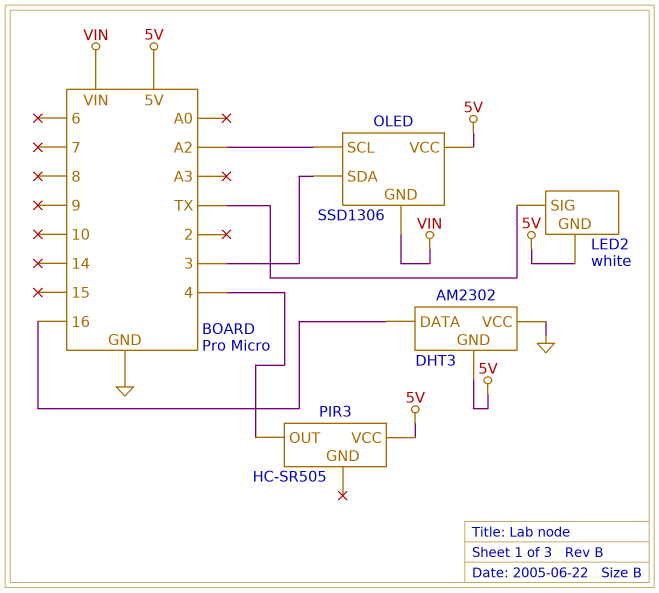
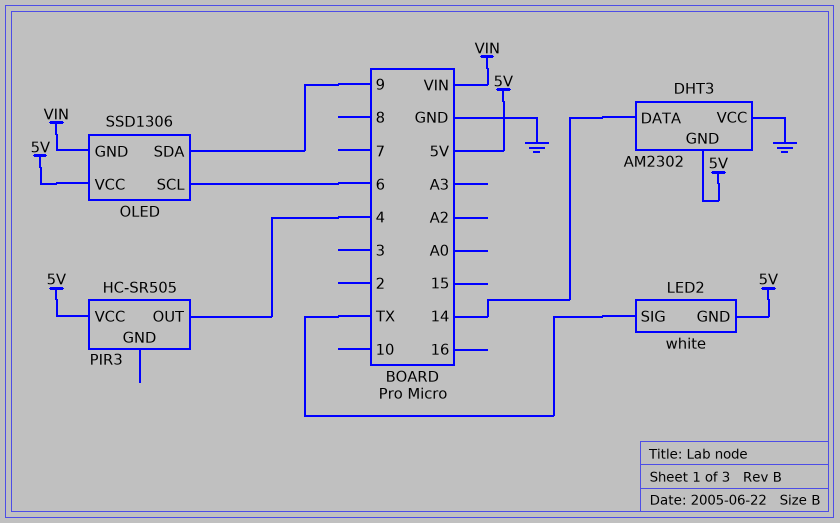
DHT3 pin DATA: 16 -> 14
OLED pin SCL: A2 -> 6
OLED pin SDA: 3 -> 9

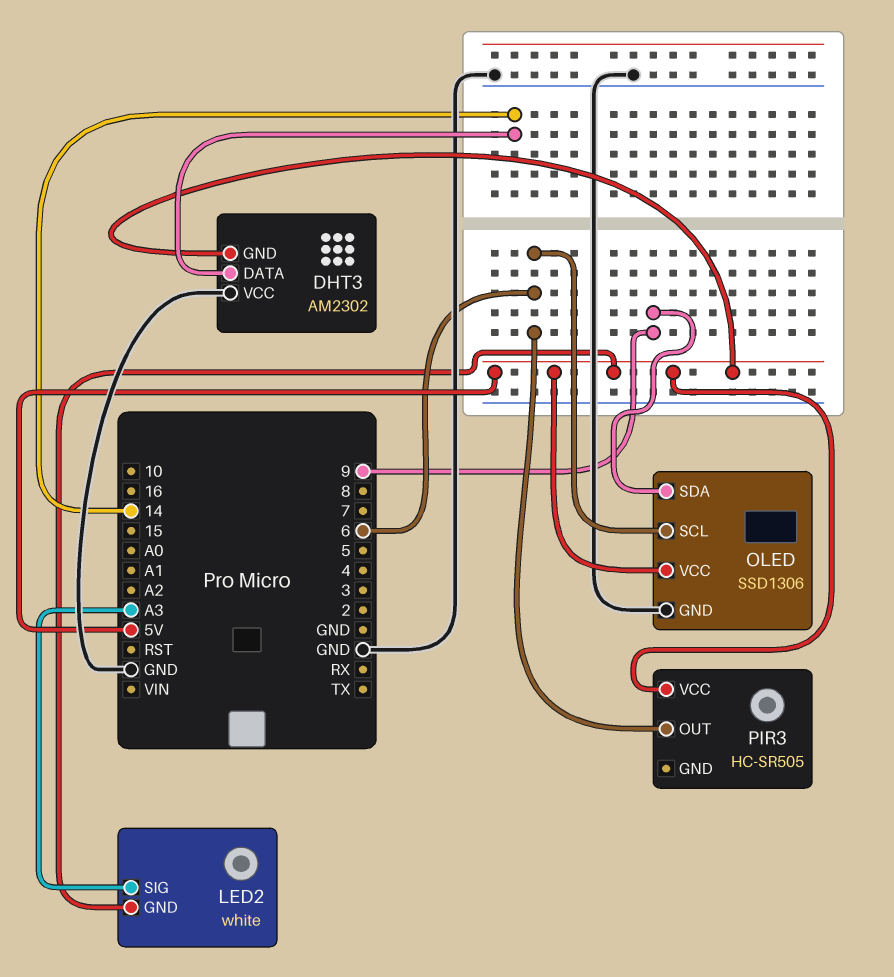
LED2 pin SIG: TX -> A3
OLED pin GND: VIN -> GND
PIR3 pin OUT: 4 -> 6

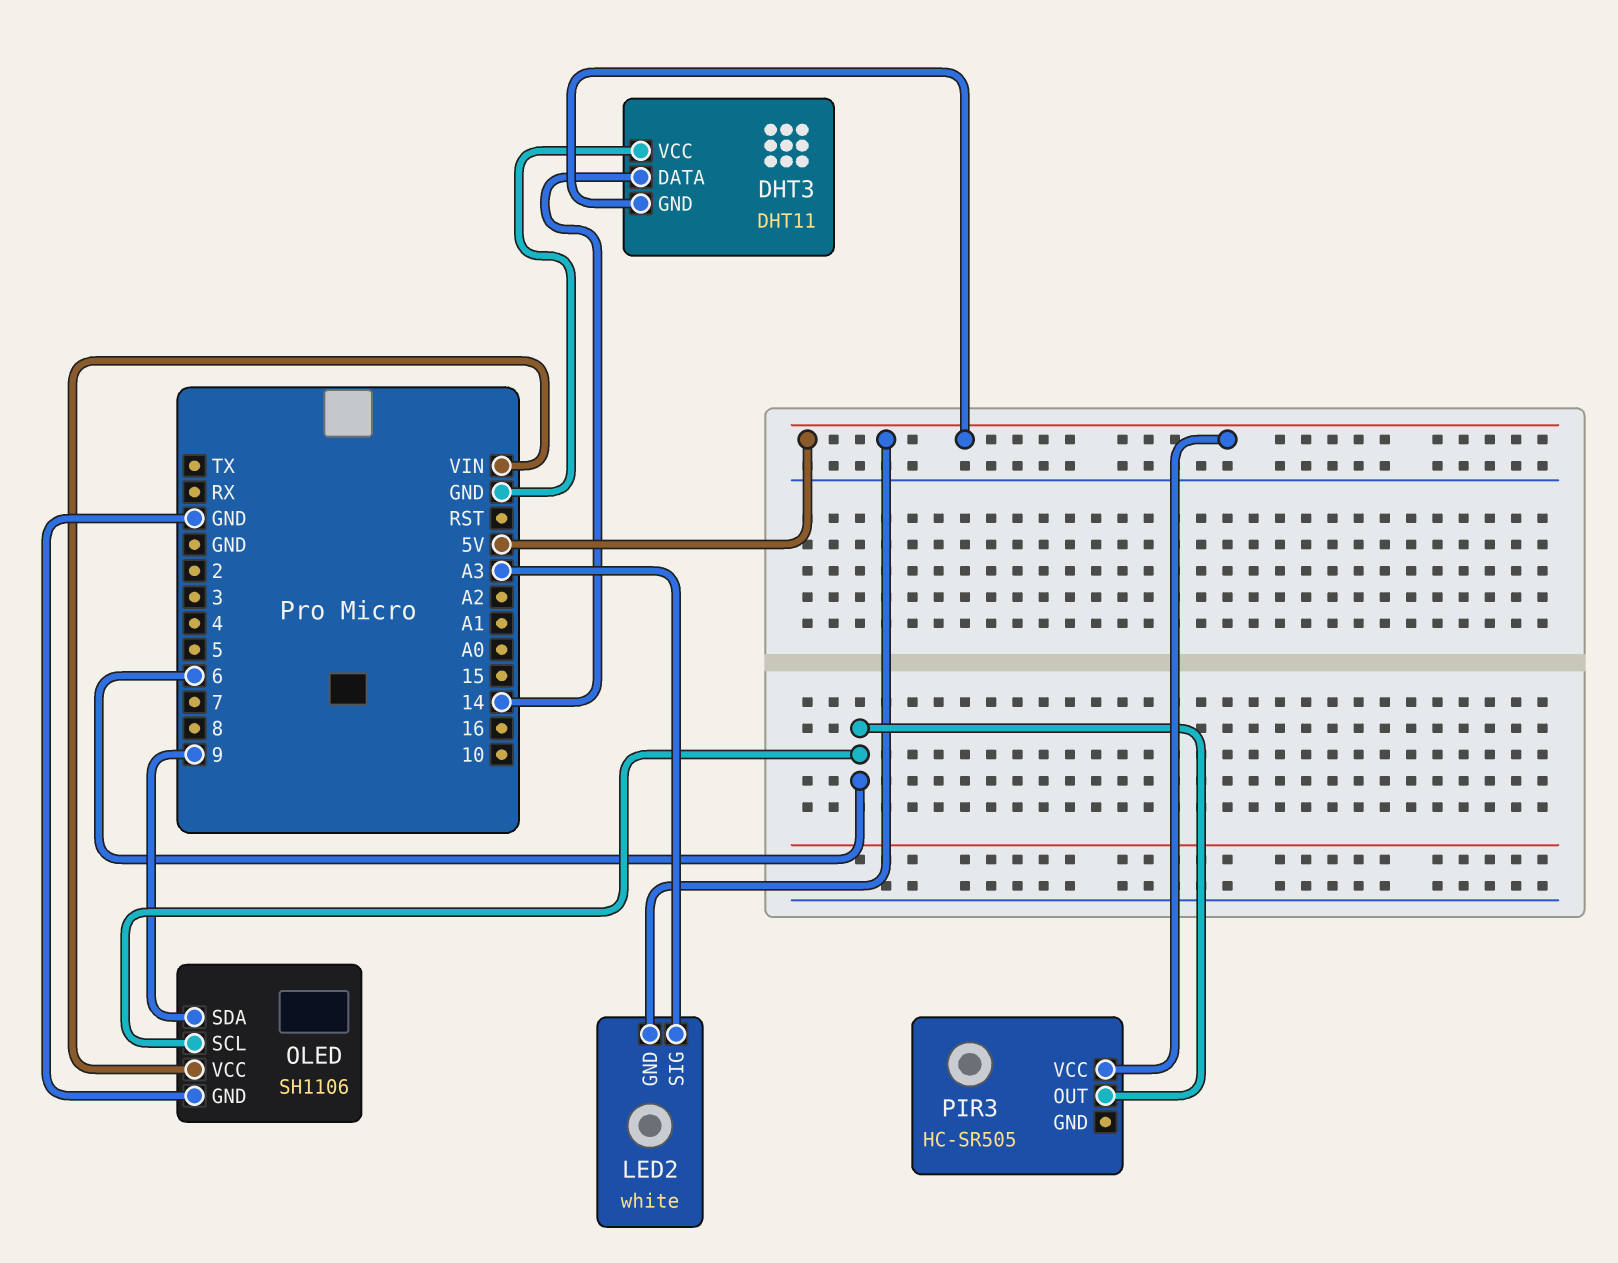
DHT3: AM2302 -> DHT11
OLED: SSD1306 -> SH1106
OLED pin VCC: 5V -> VIN

